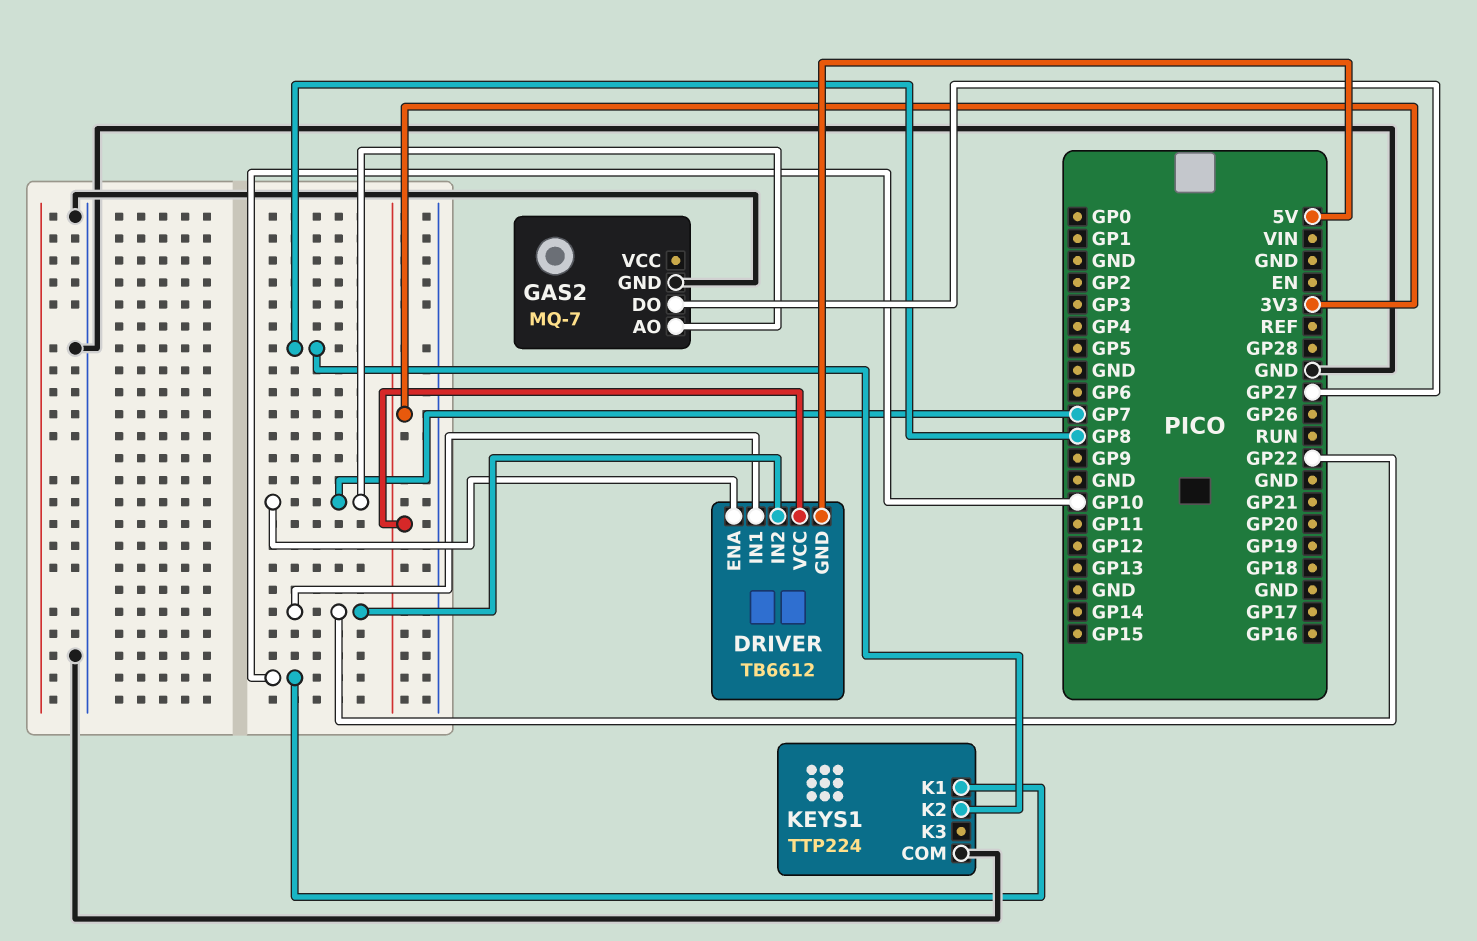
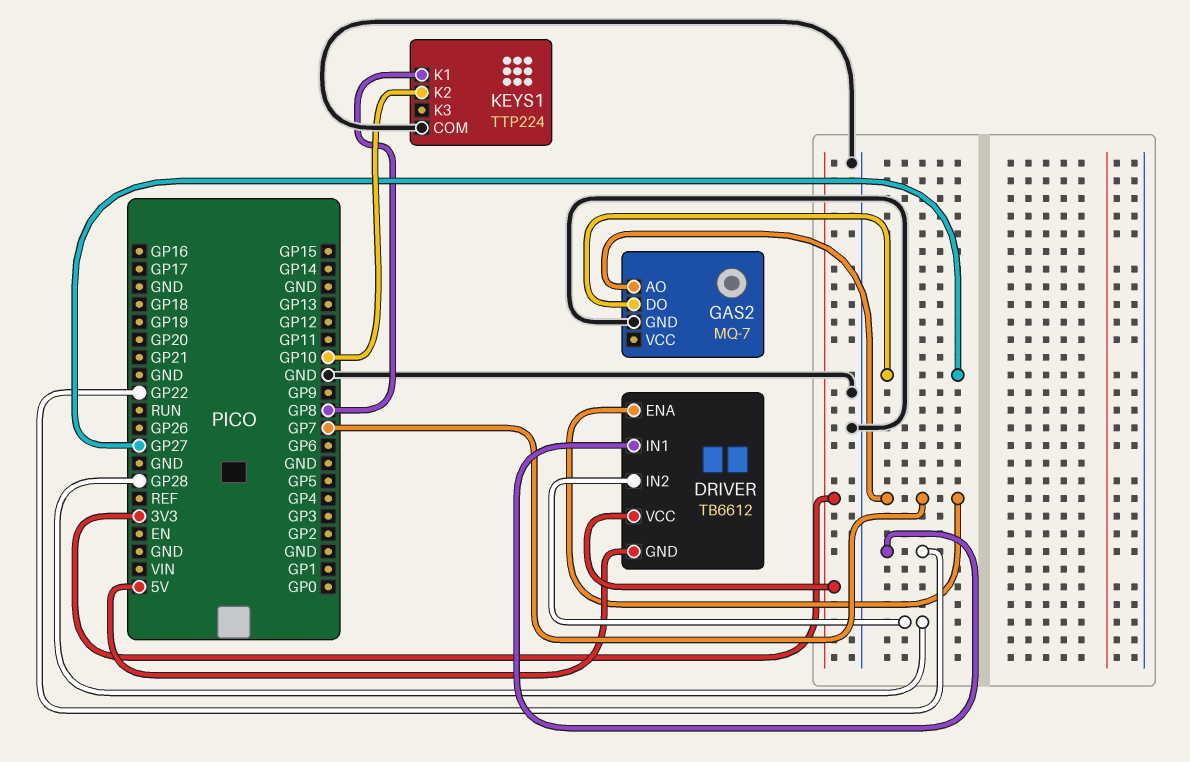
DRIVER pin IN2: GP22 -> GP28
KEYS1 pin K1: GP10 -> GP8
KEYS1 pin K2: GP8 -> GP10

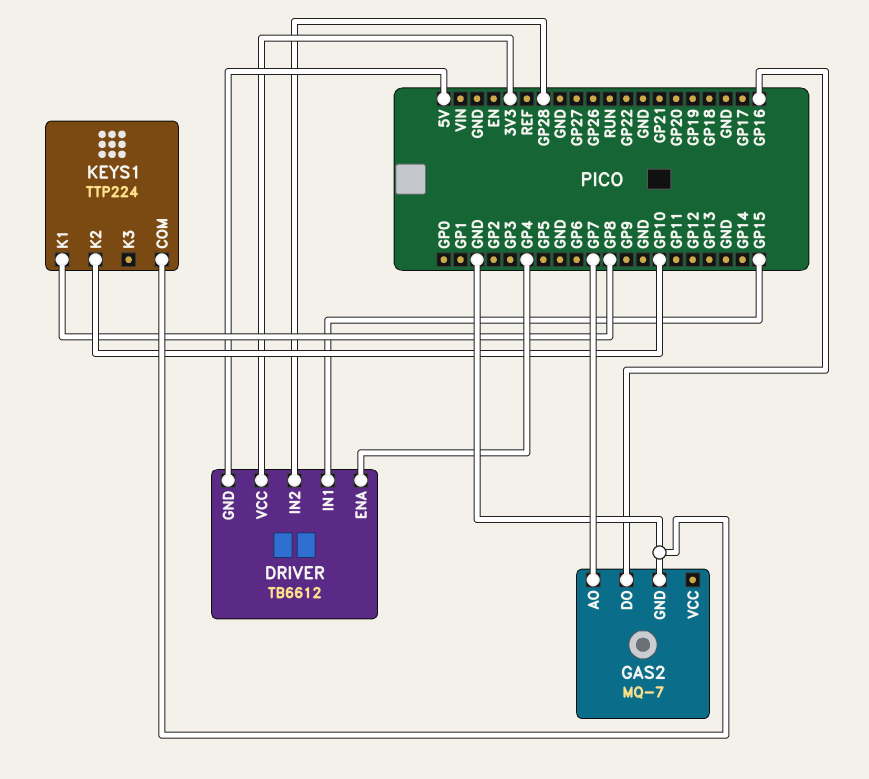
DRIVER pin ENA: GP7 -> GP4
DRIVER pin IN1: GP22 -> GP15
GAS2 pin DO: GP27 -> GP16

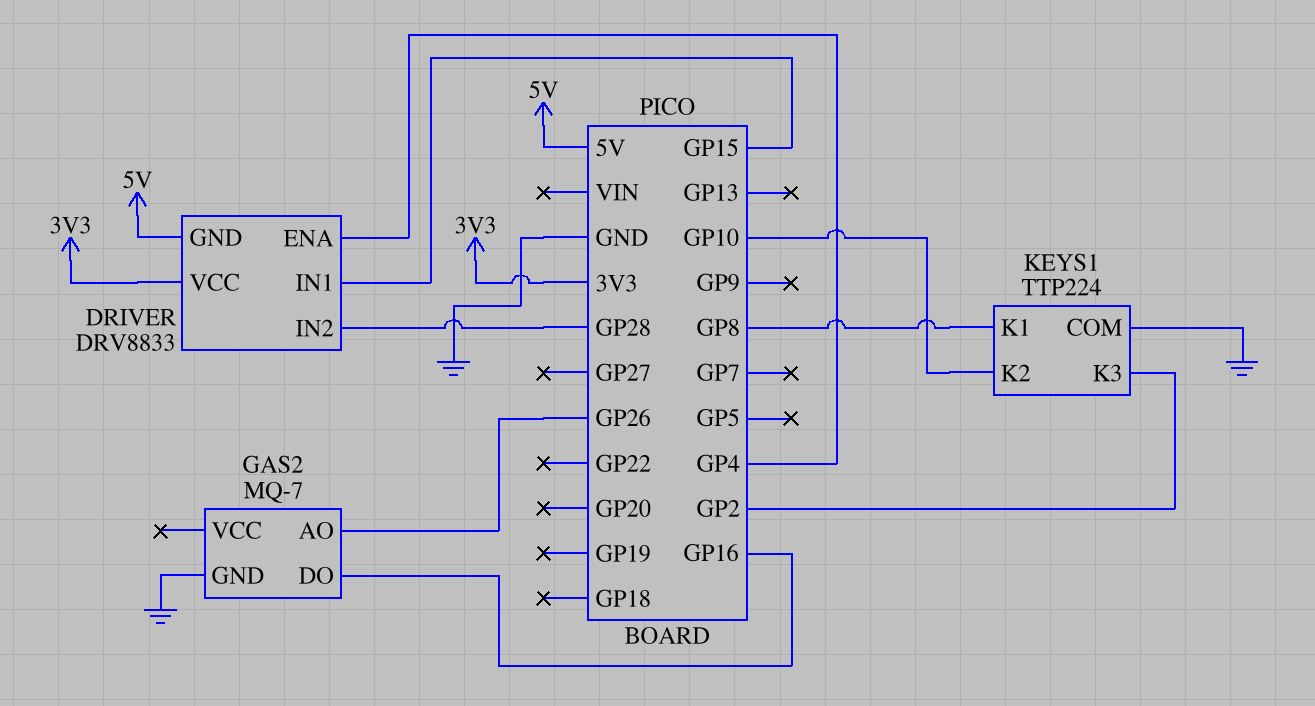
DRIVER: TB6612 -> DRV8833
GAS2 pin AO: GP7 -> GP26
KEYS1 pin K3: none -> GP2

